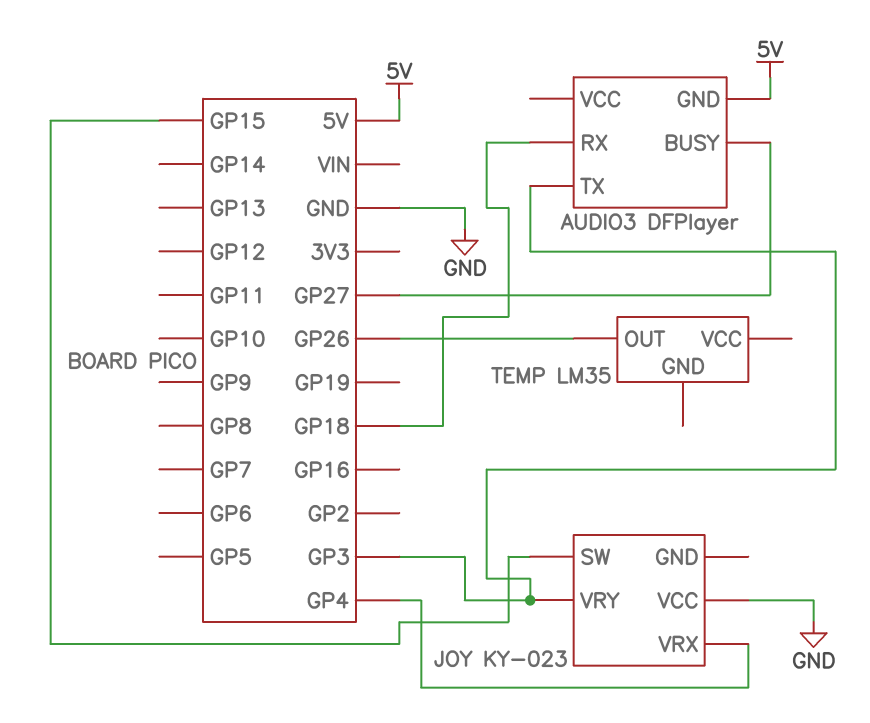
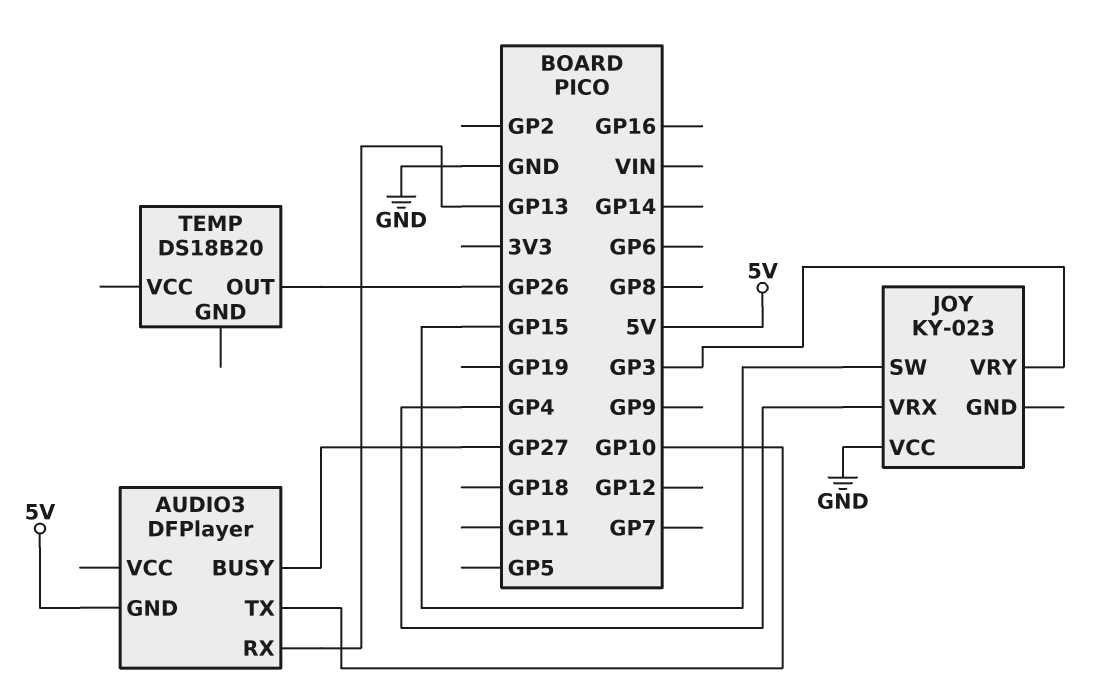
AUDIO3 pin RX: GP18 -> GP13
AUDIO3 pin TX: GP3 -> GP10
TEMP: LM35 -> DS18B20

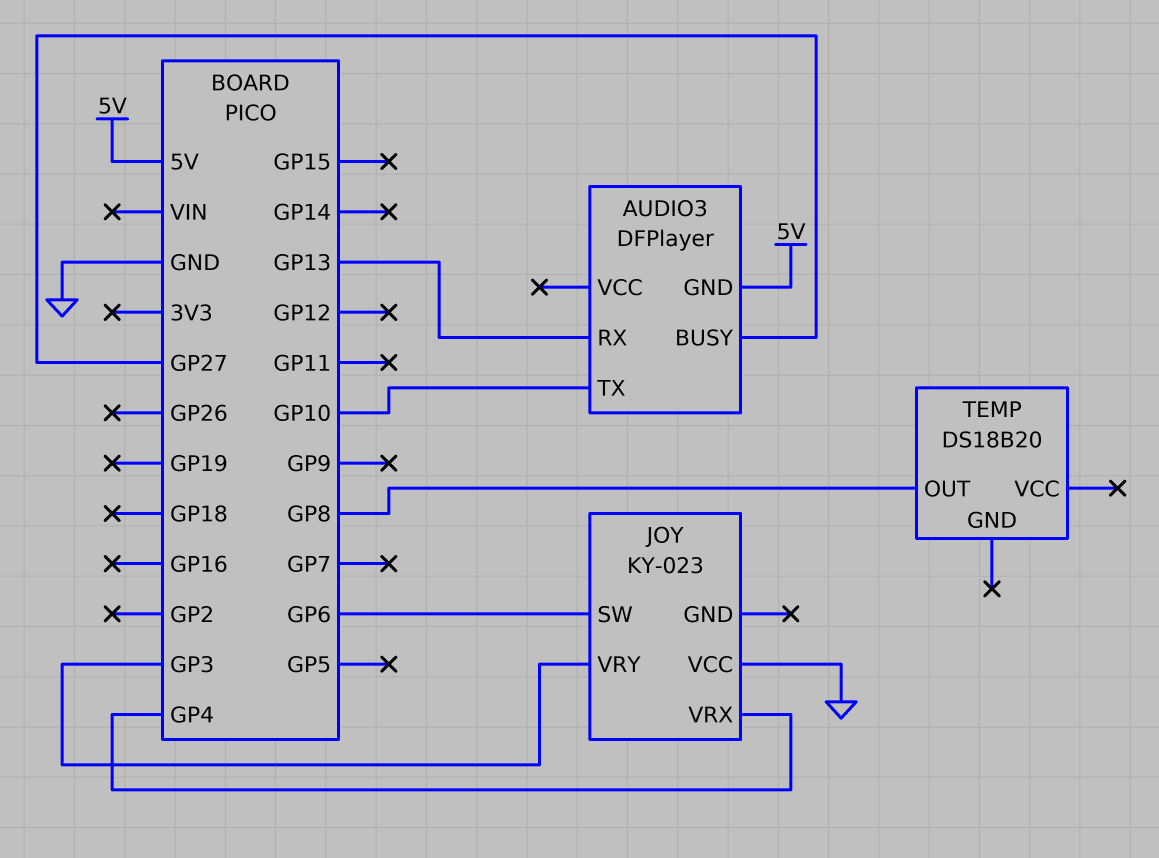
JOY pin SW: GP15 -> GP6
TEMP pin OUT: GP26 -> GP8

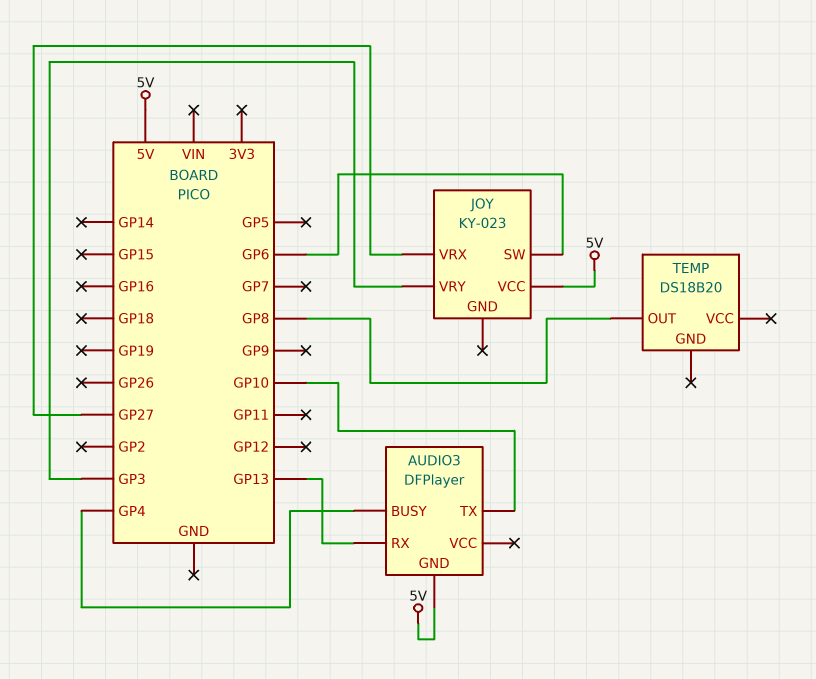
AUDIO3 pin BUSY: GP27 -> GP4
JOY pin VCC: GND -> 5V
JOY pin VRX: GP4 -> GP27

